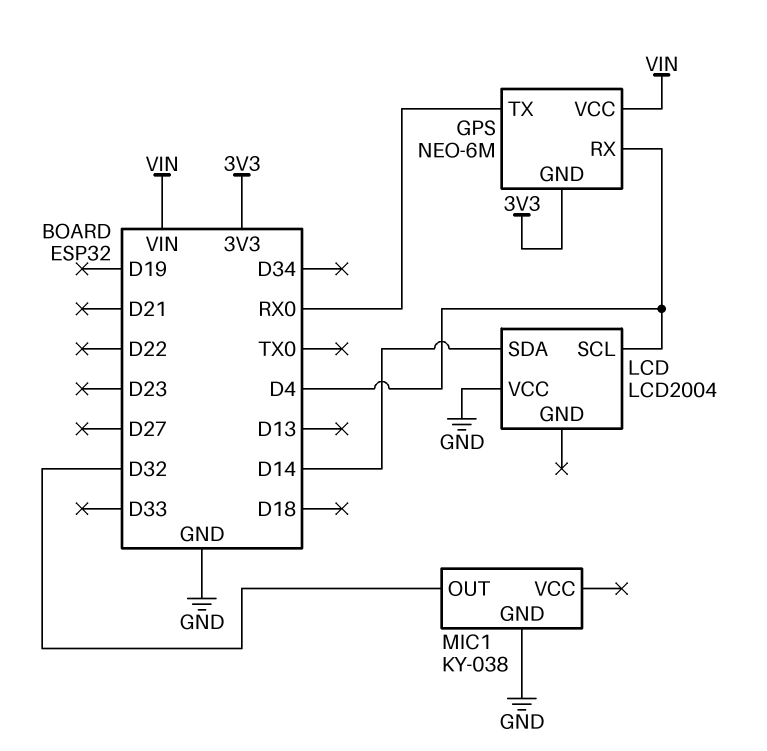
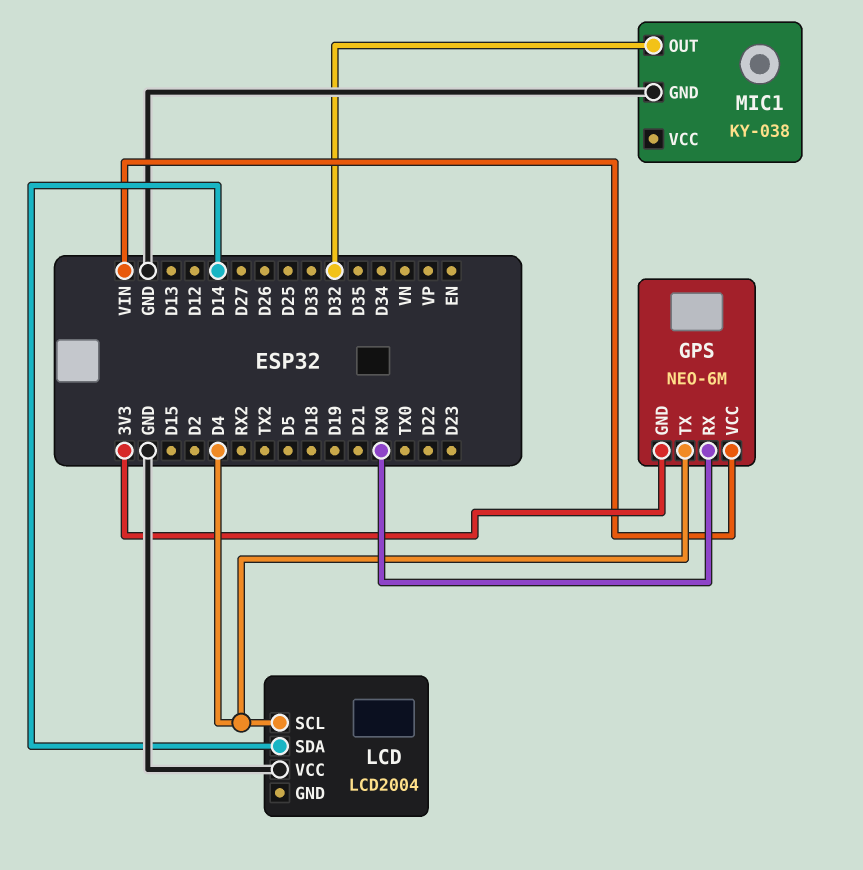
GPS pin RX: D4 -> RX0
GPS pin TX: RX0 -> D4

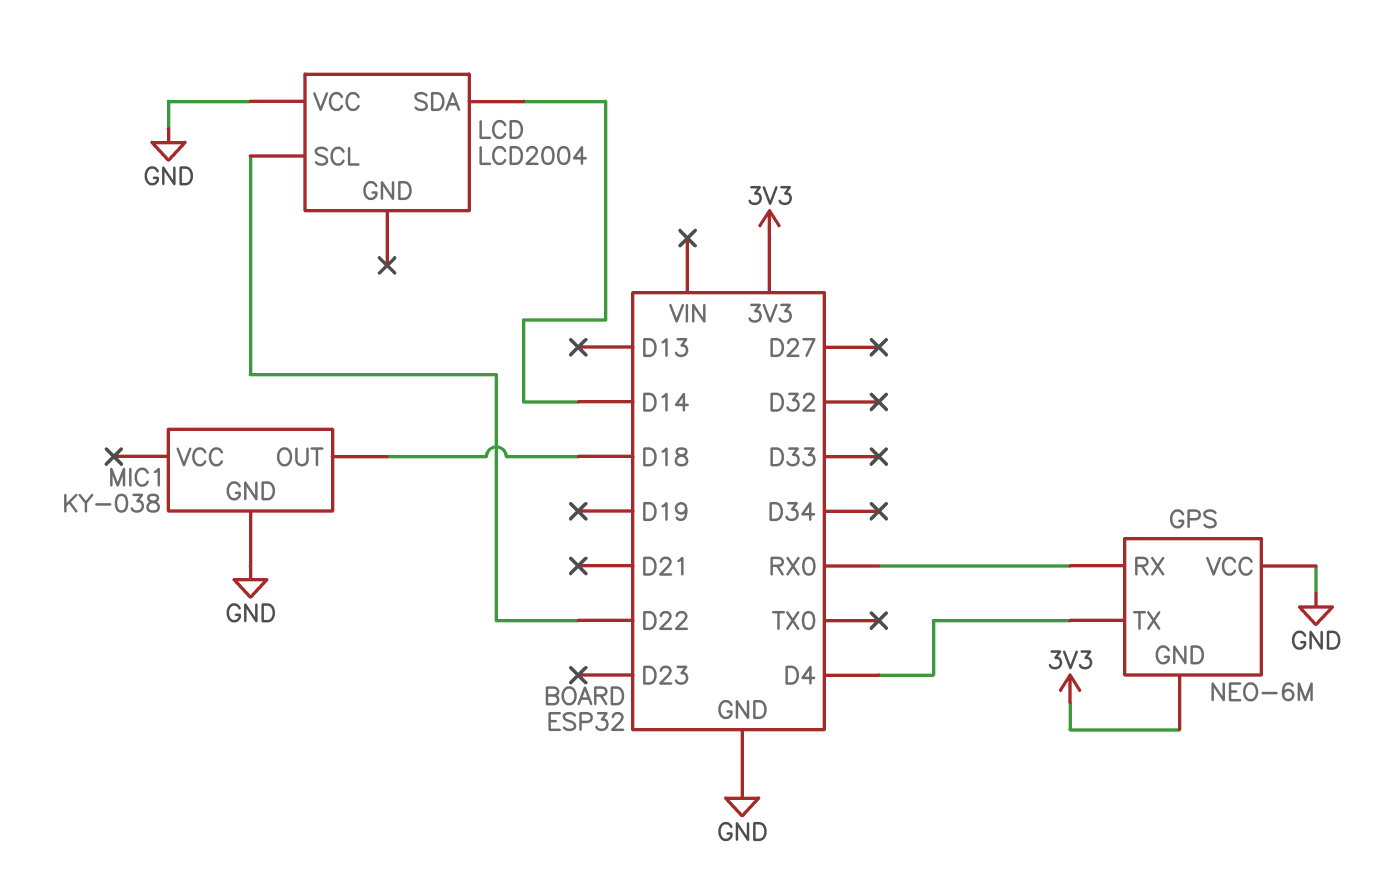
GPS pin VCC: VIN -> GND
LCD pin SCL: D4 -> D22
MIC1 pin OUT: D32 -> D18

